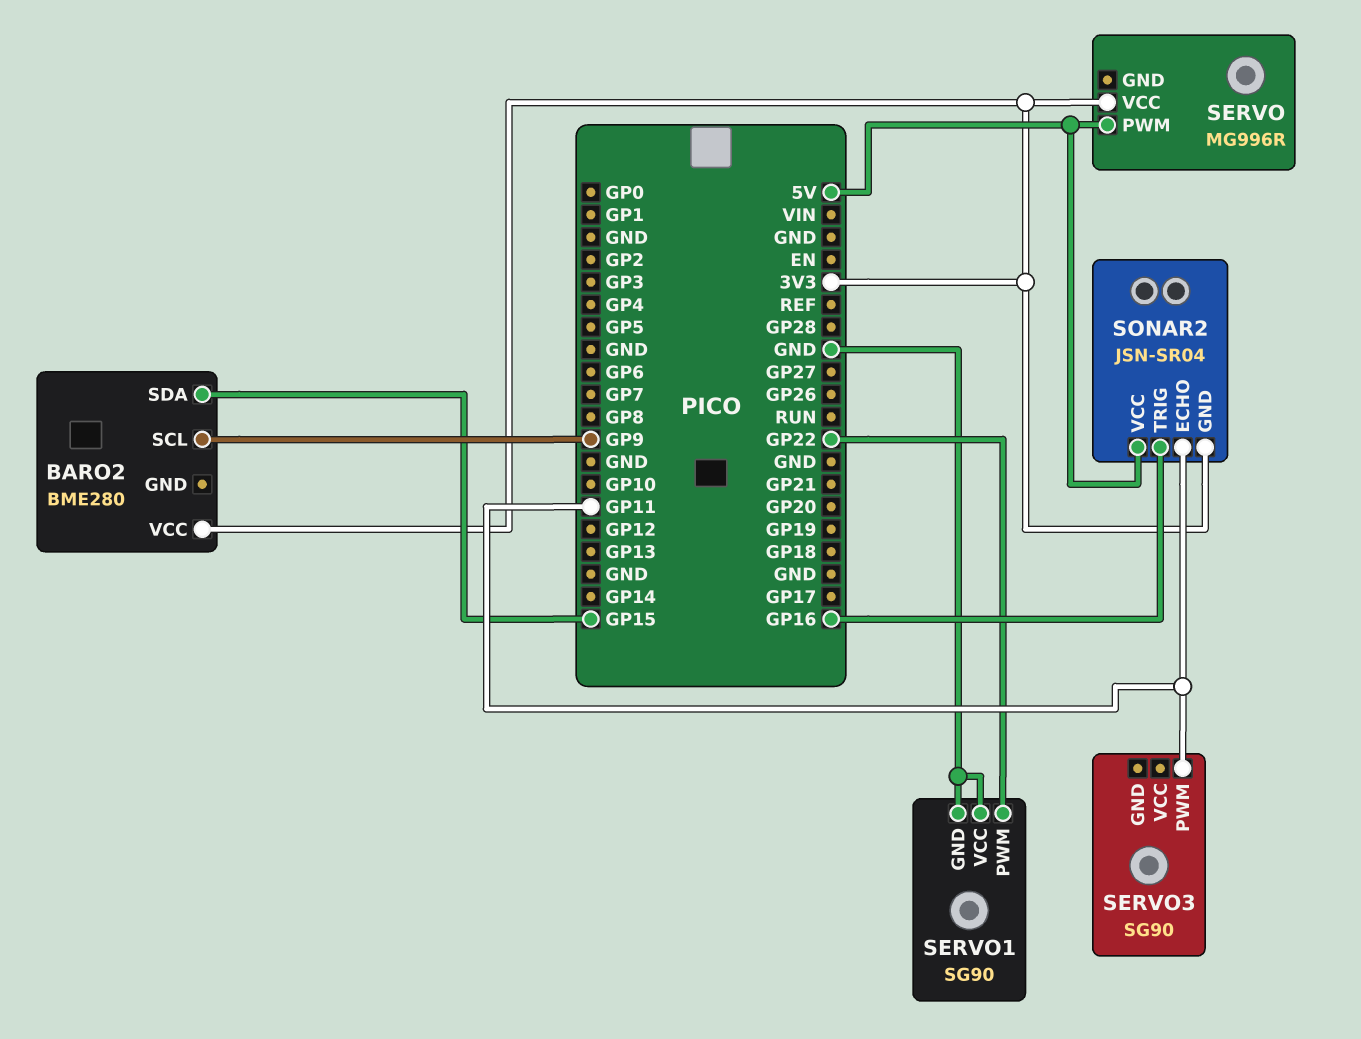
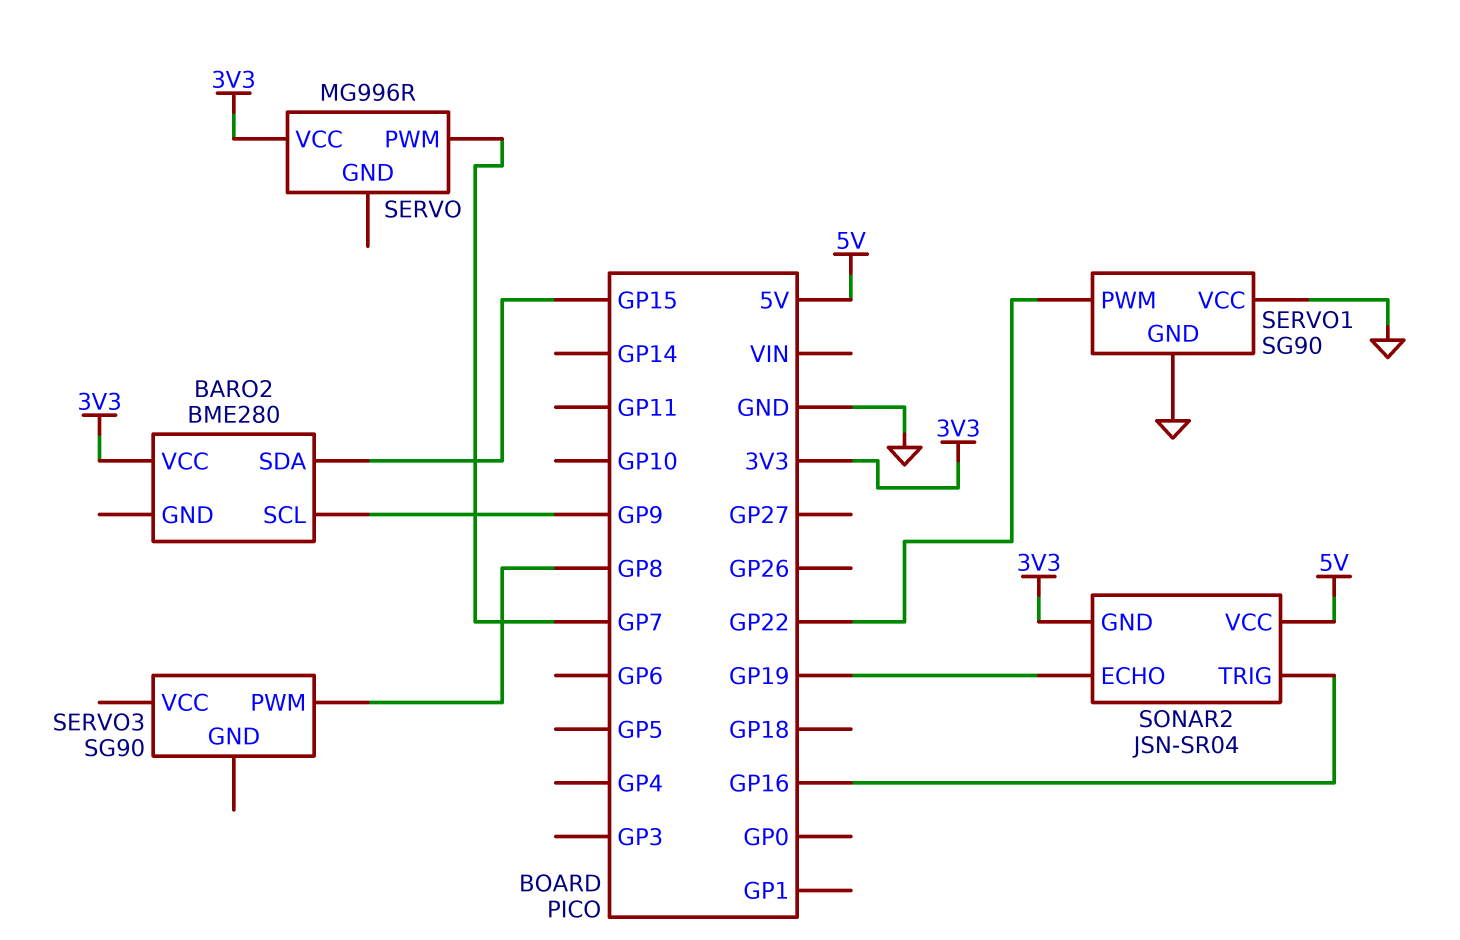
SERVO pin PWM: 5V -> GP7
SERVO3 pin PWM: GP11 -> GP8
SONAR2 pin ECHO: GP11 -> GP19

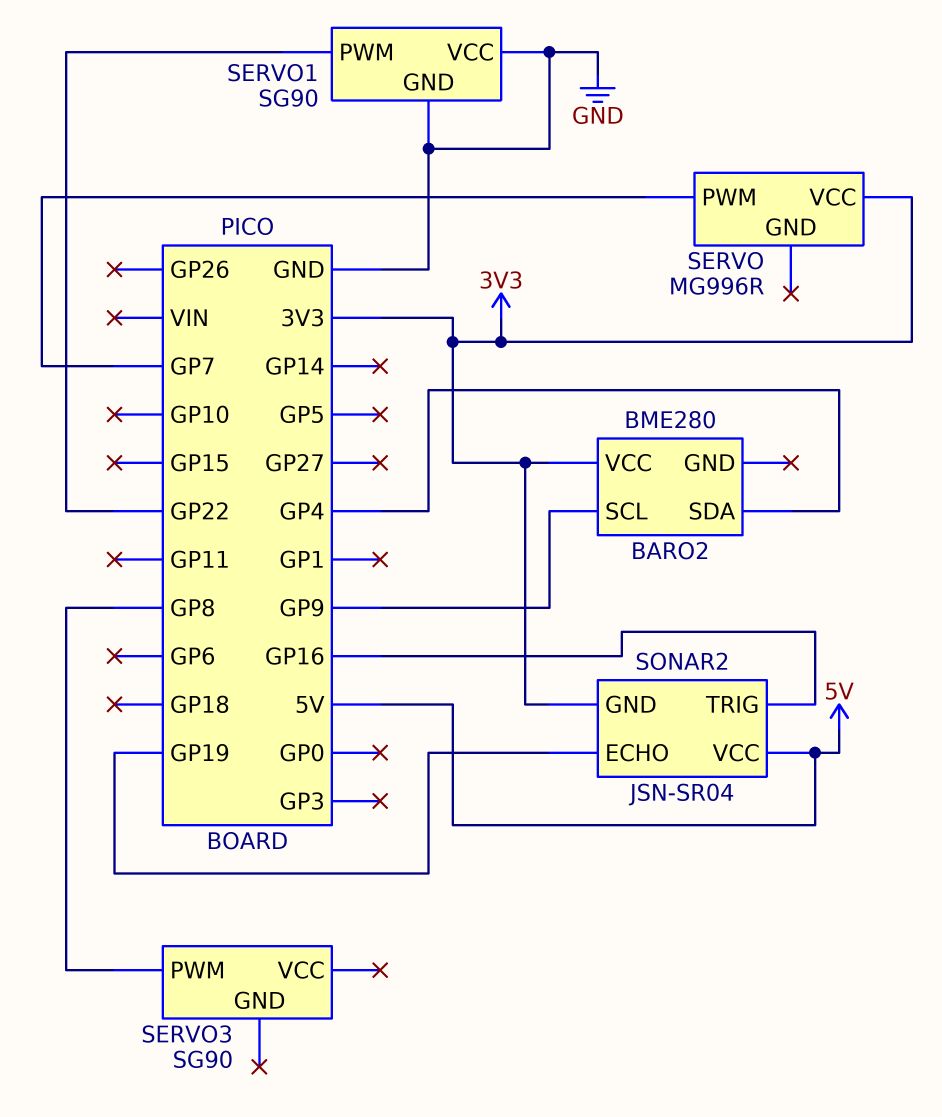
BARO2 pin SDA: GP15 -> GP4

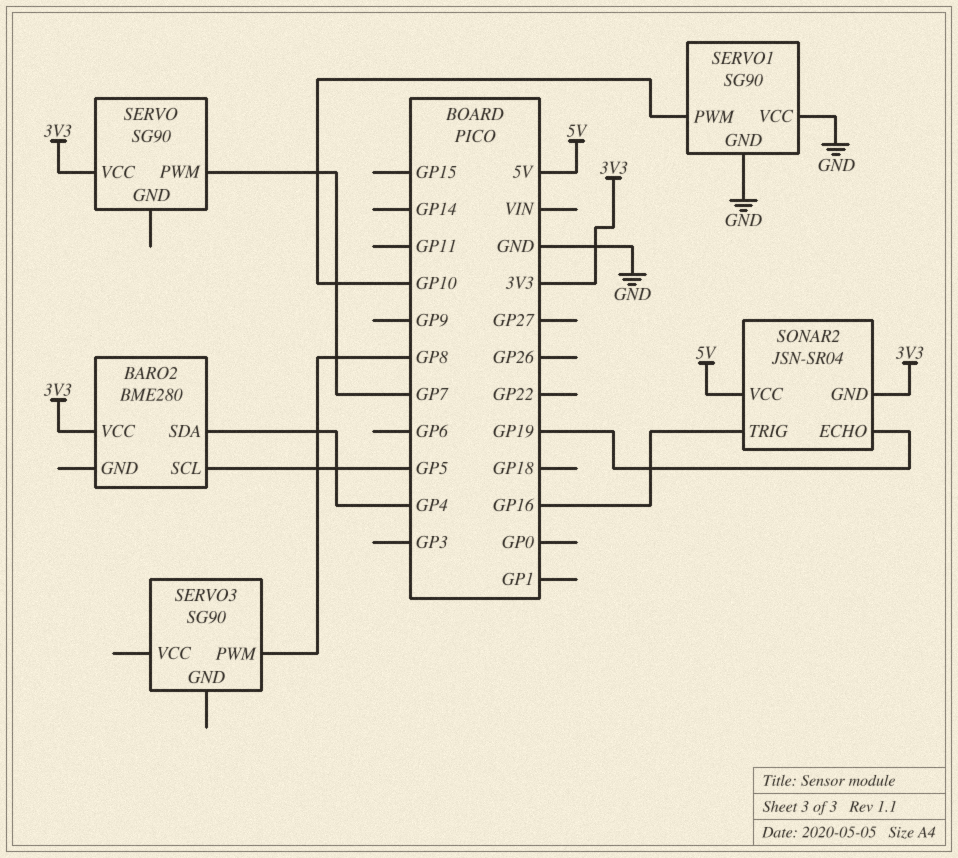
BARO2 pin SCL: GP9 -> GP5
SERVO: MG996R -> SG90
SERVO1 pin PWM: GP22 -> GP10

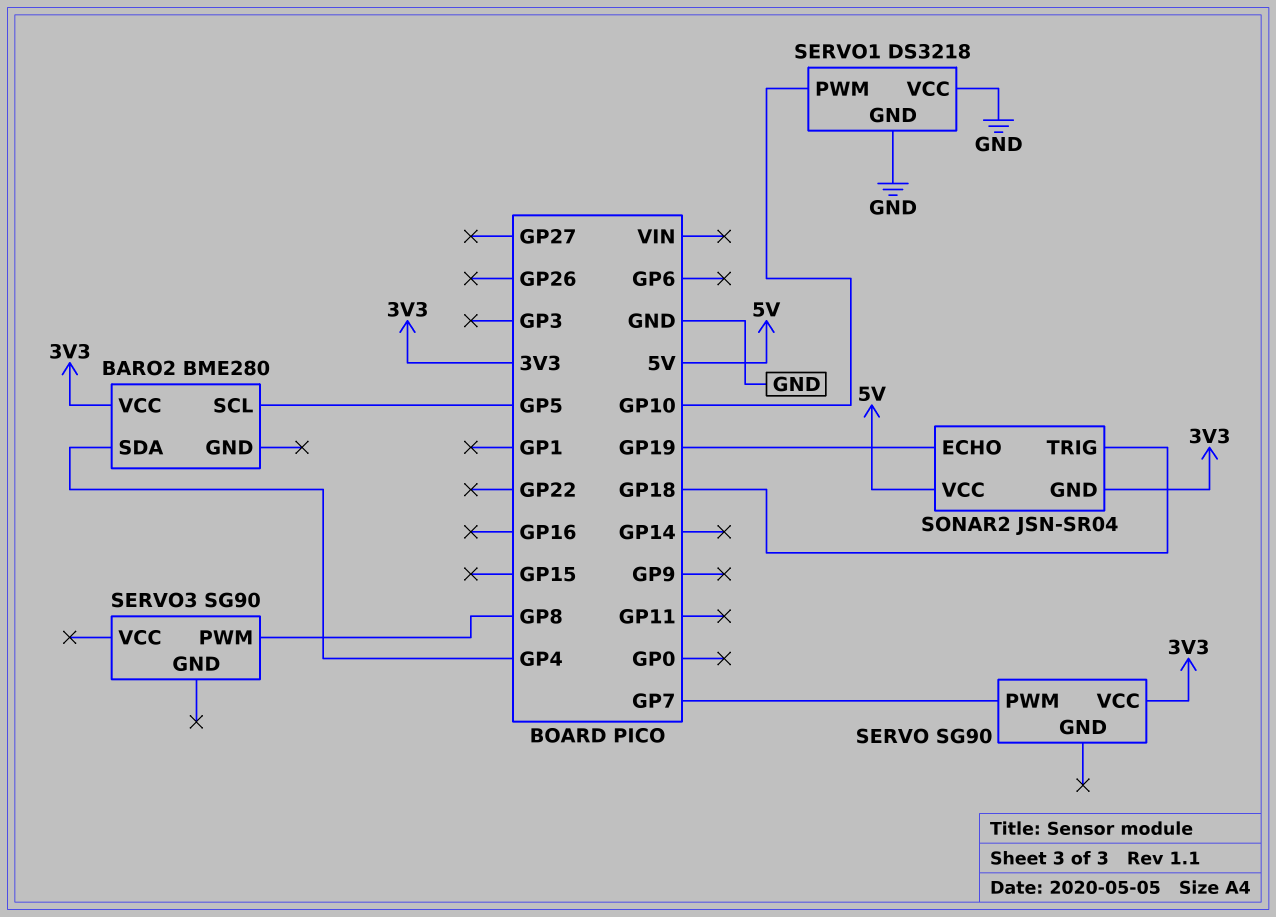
SERVO1: SG90 -> DS3218
SONAR2 pin TRIG: GP16 -> GP18

